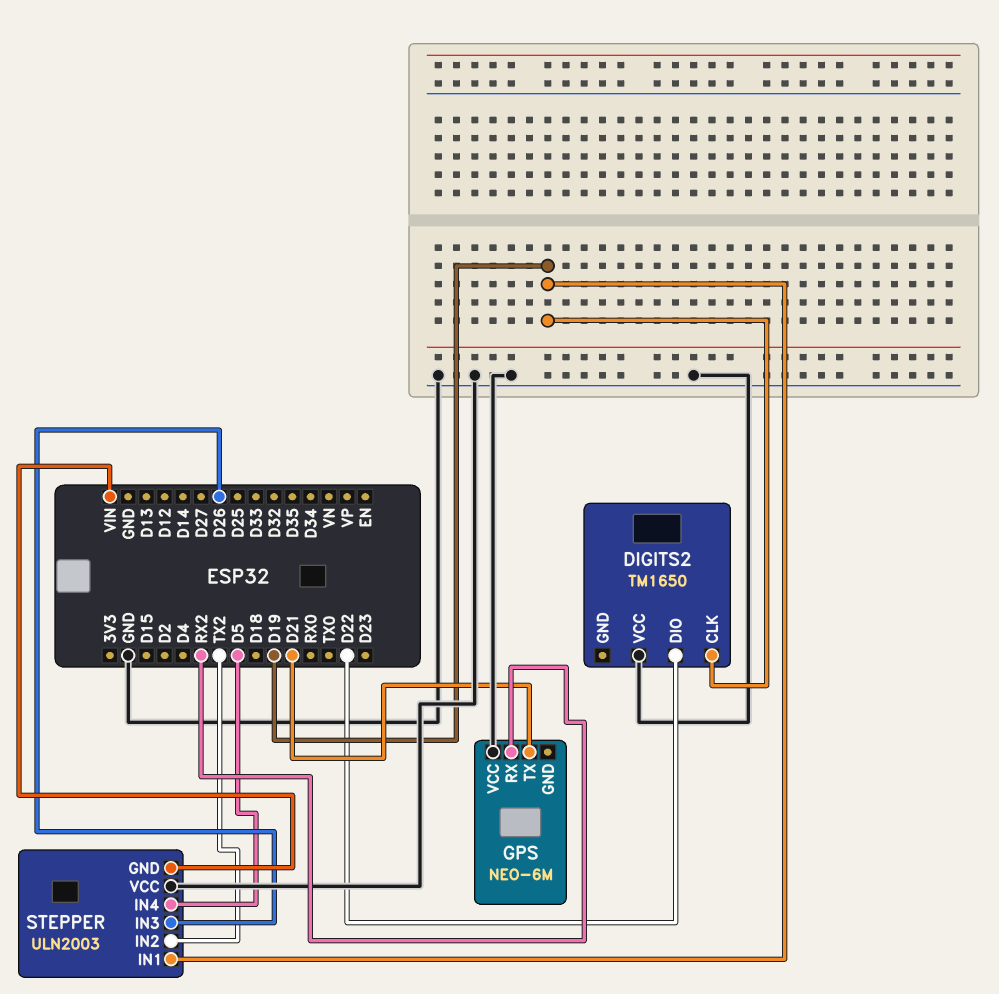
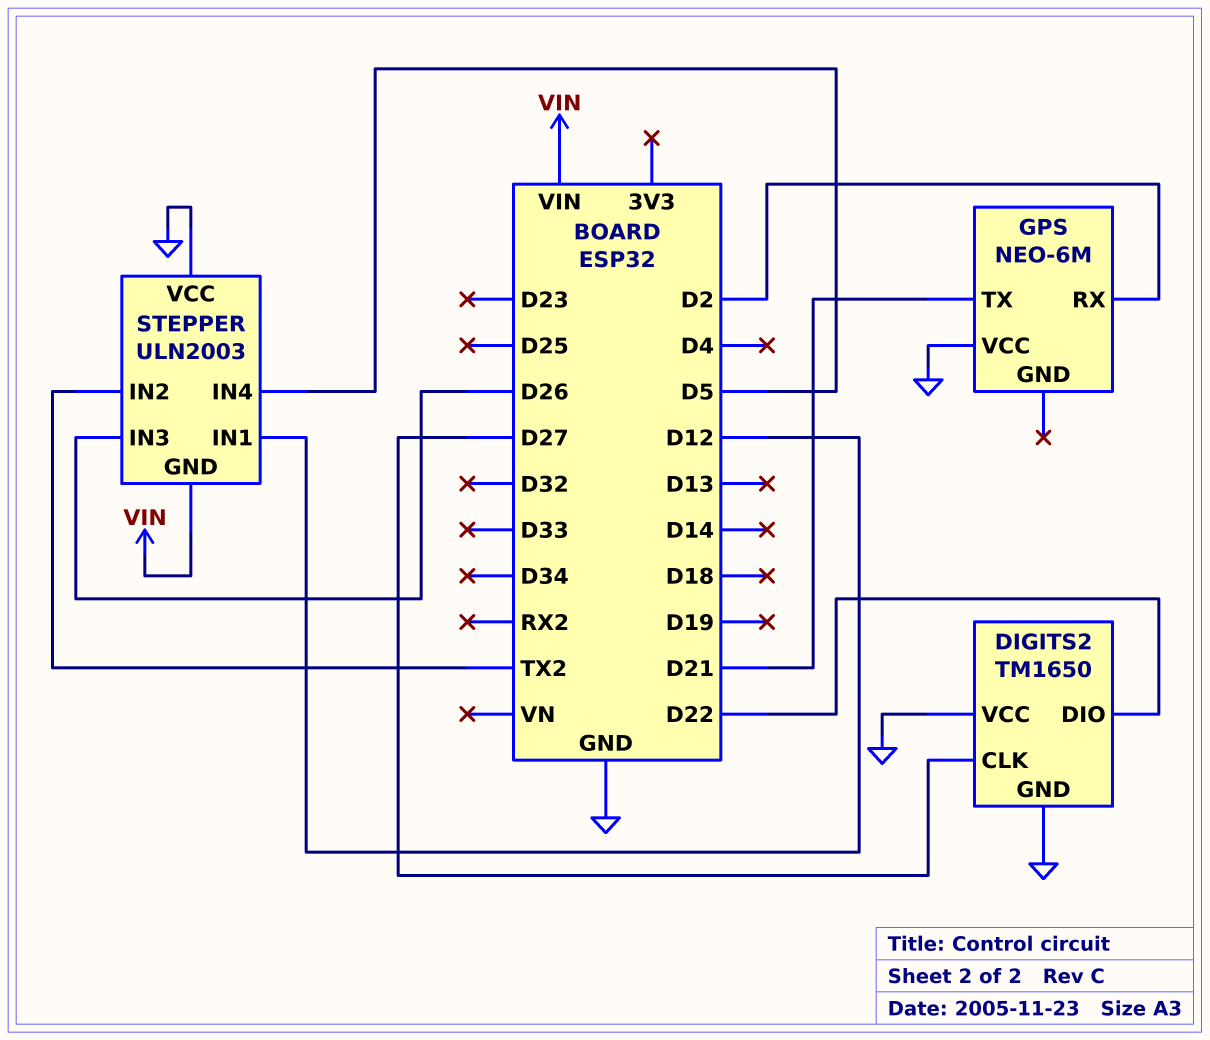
DIGITS2 pin CLK: D19 -> D27
DIGITS2 pin GND: none -> GND
GPS pin RX: RX2 -> D2
STEPPER pin IN1: D19 -> D12

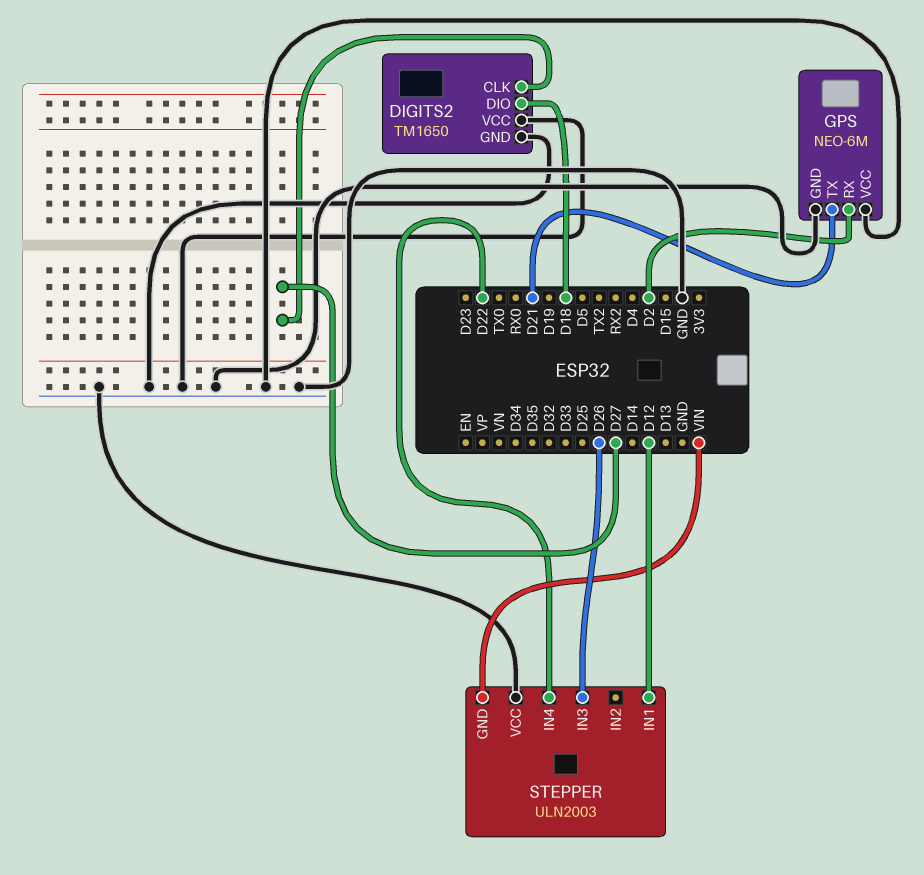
DIGITS2 pin DIO: D22 -> D18
GPS pin GND: none -> GND
STEPPER pin IN2: TX2 -> none
STEPPER pin IN4: D5 -> D22

